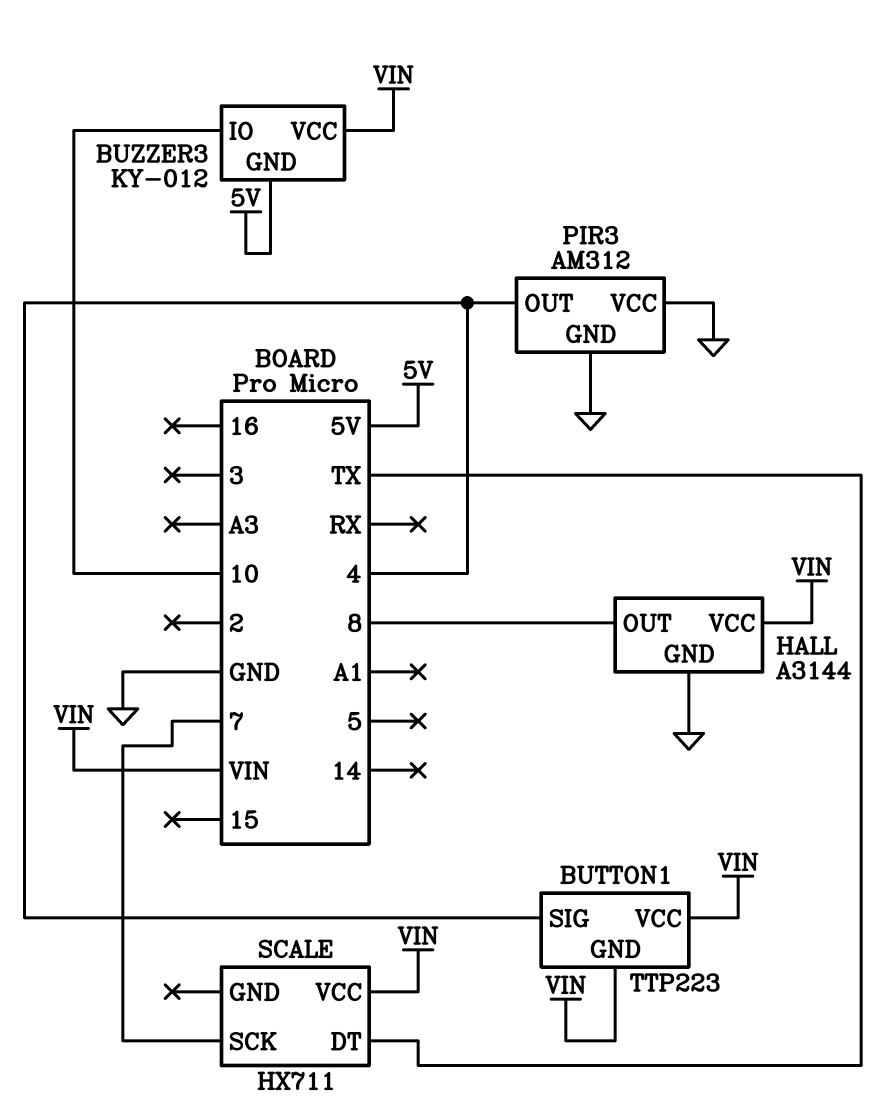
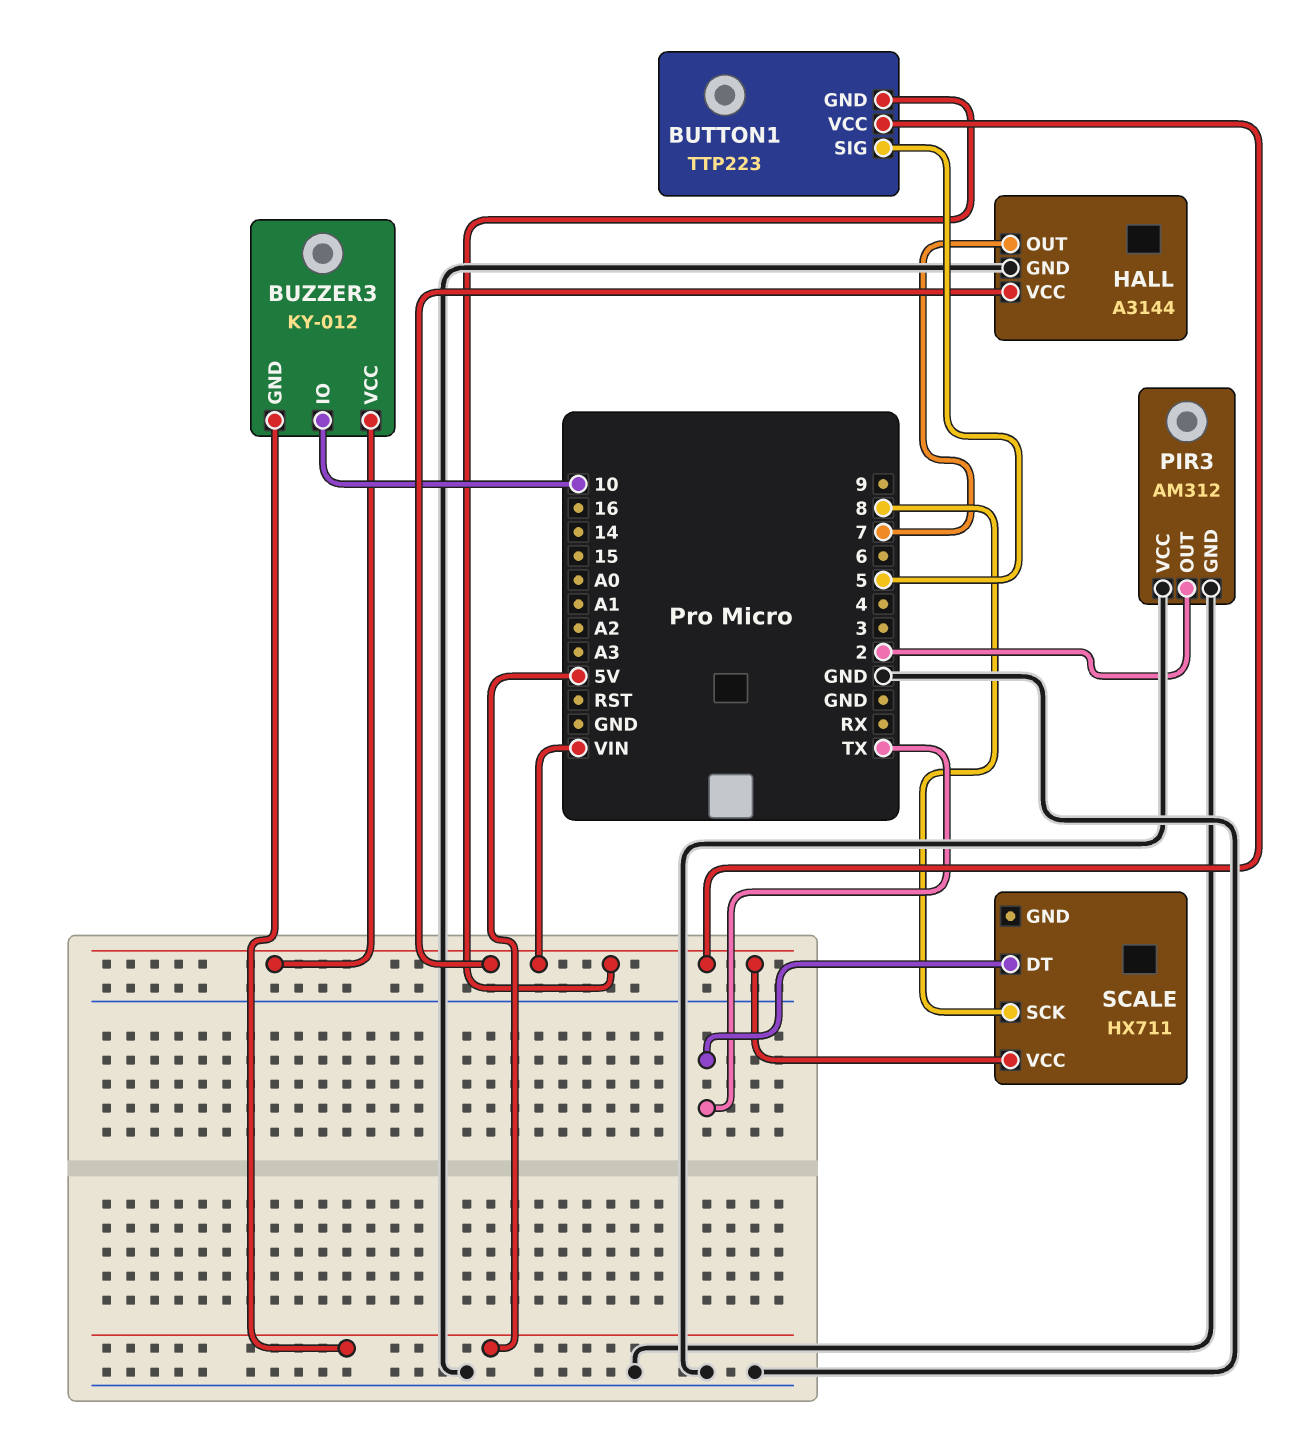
BUTTON1 pin SIG: 4 -> 5
HALL pin OUT: 8 -> 7
PIR3 pin OUT: 4 -> 2
SCALE pin SCK: 7 -> 8

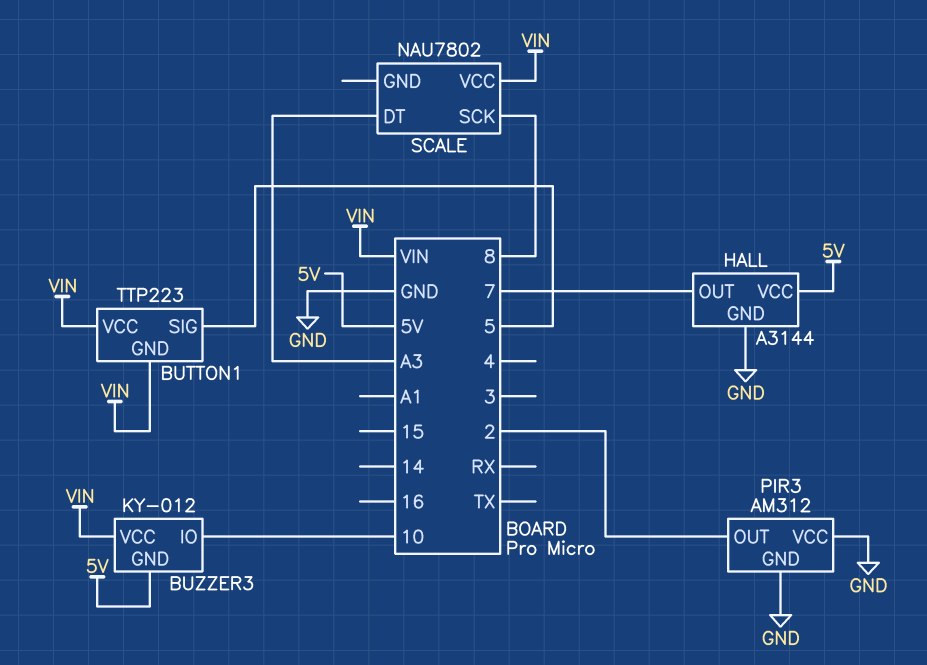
HALL pin VCC: VIN -> 5V
SCALE: HX711 -> NAU7802
SCALE pin DT: TX -> A3

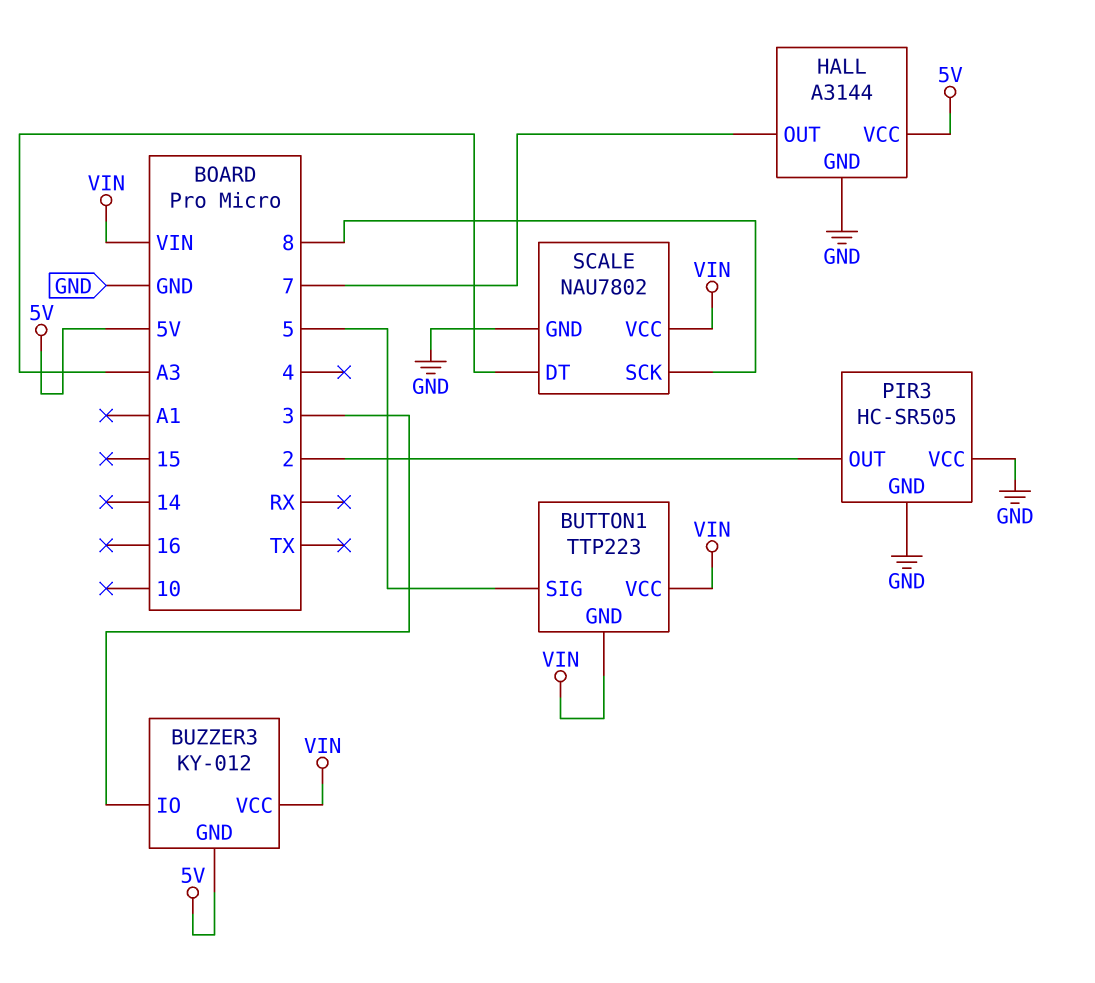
BUZZER3 pin IO: 10 -> 3
PIR3: AM312 -> HC-SR505
SCALE pin GND: none -> GND

